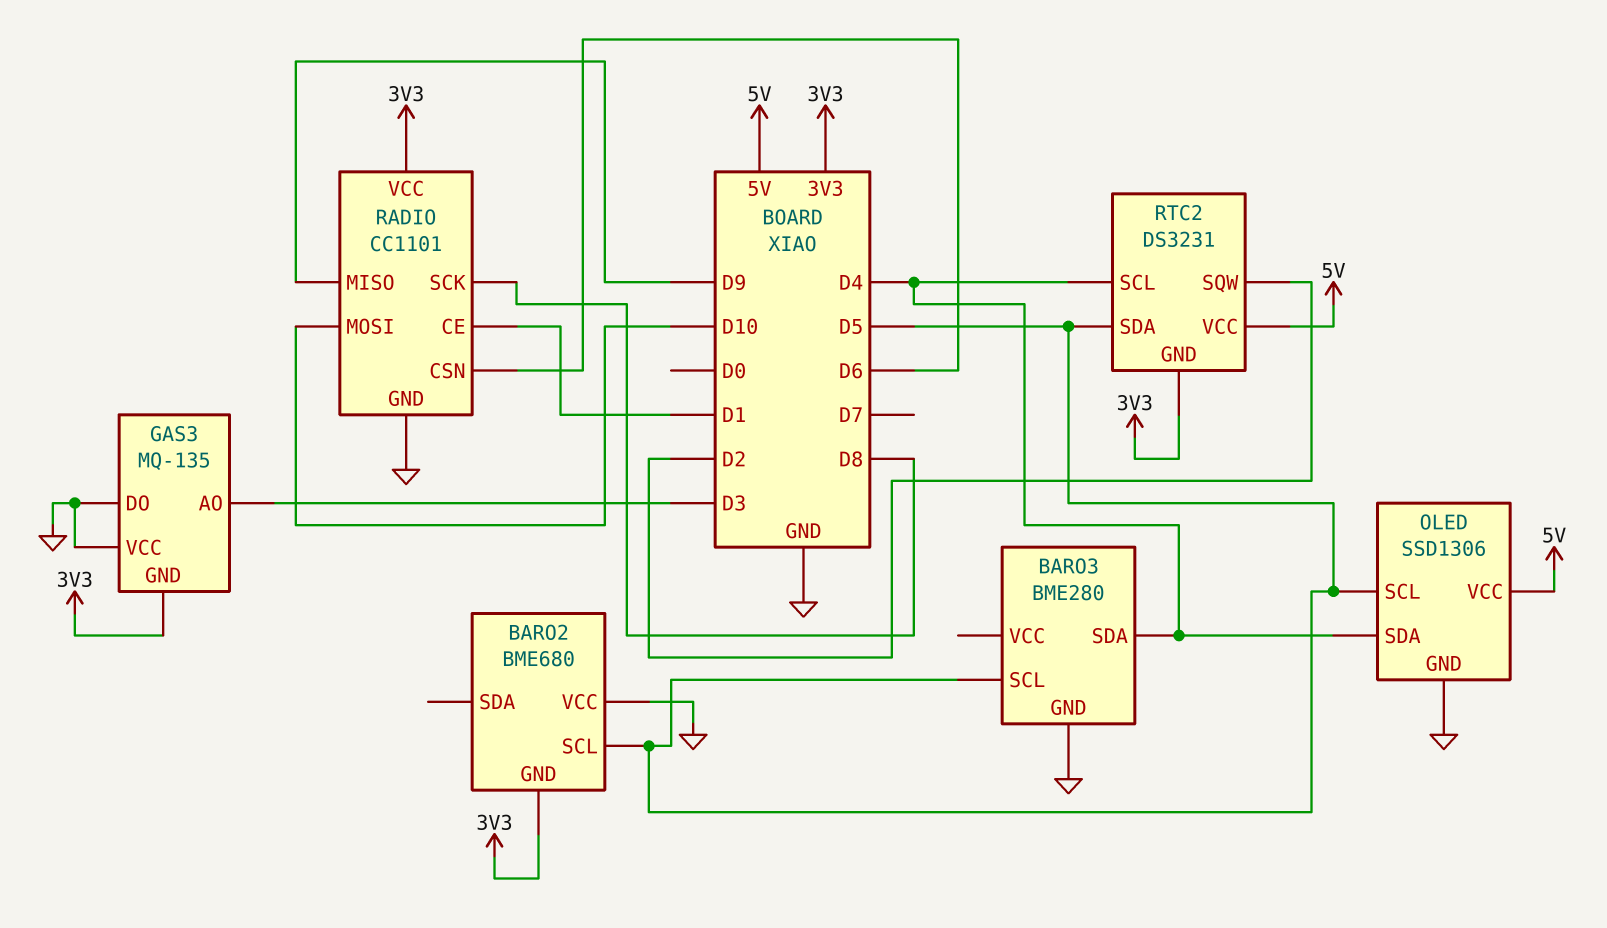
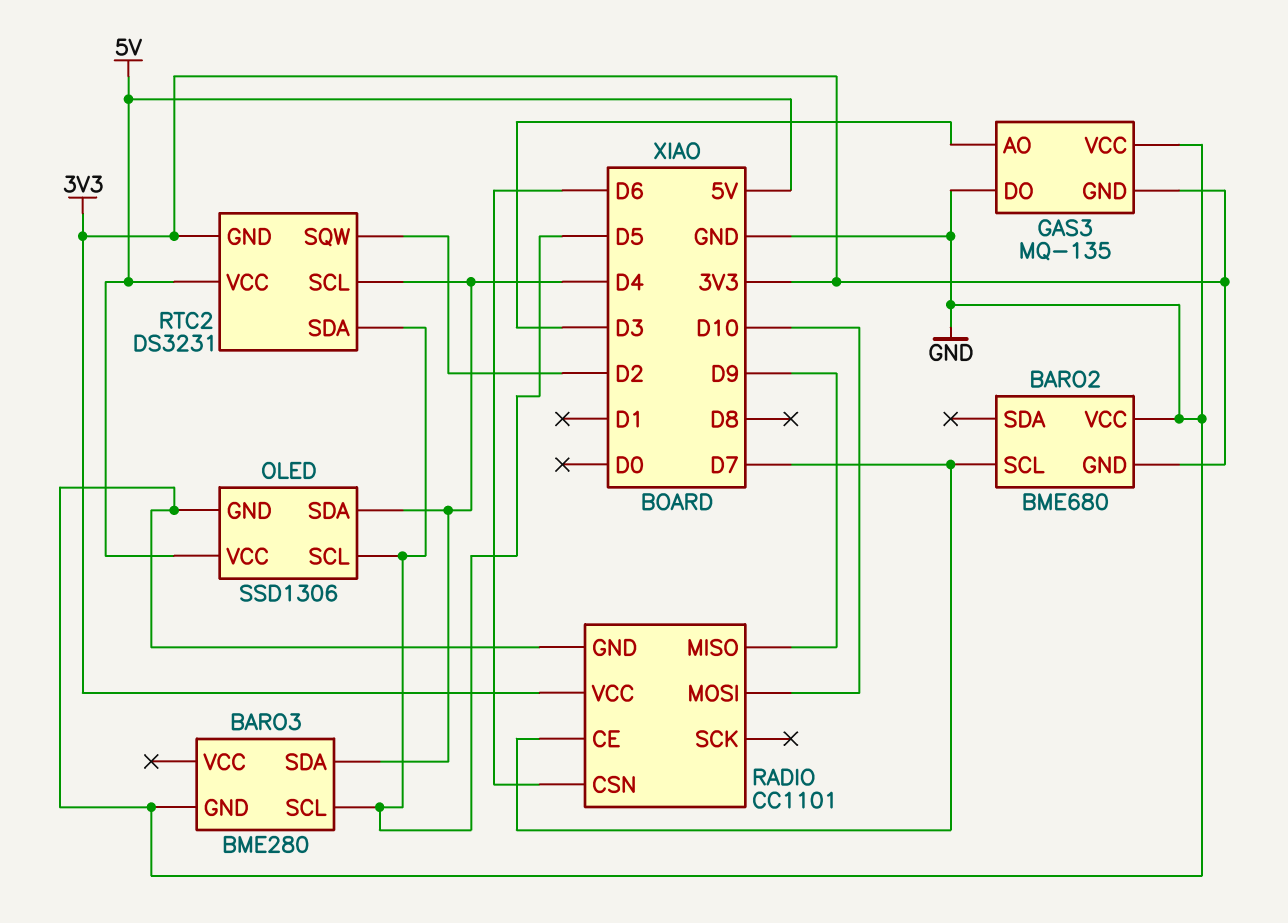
BARO2 pin SCL: D5 -> D7
RADIO pin CE: D1 -> D7
RADIO pin SCK: D8 -> none

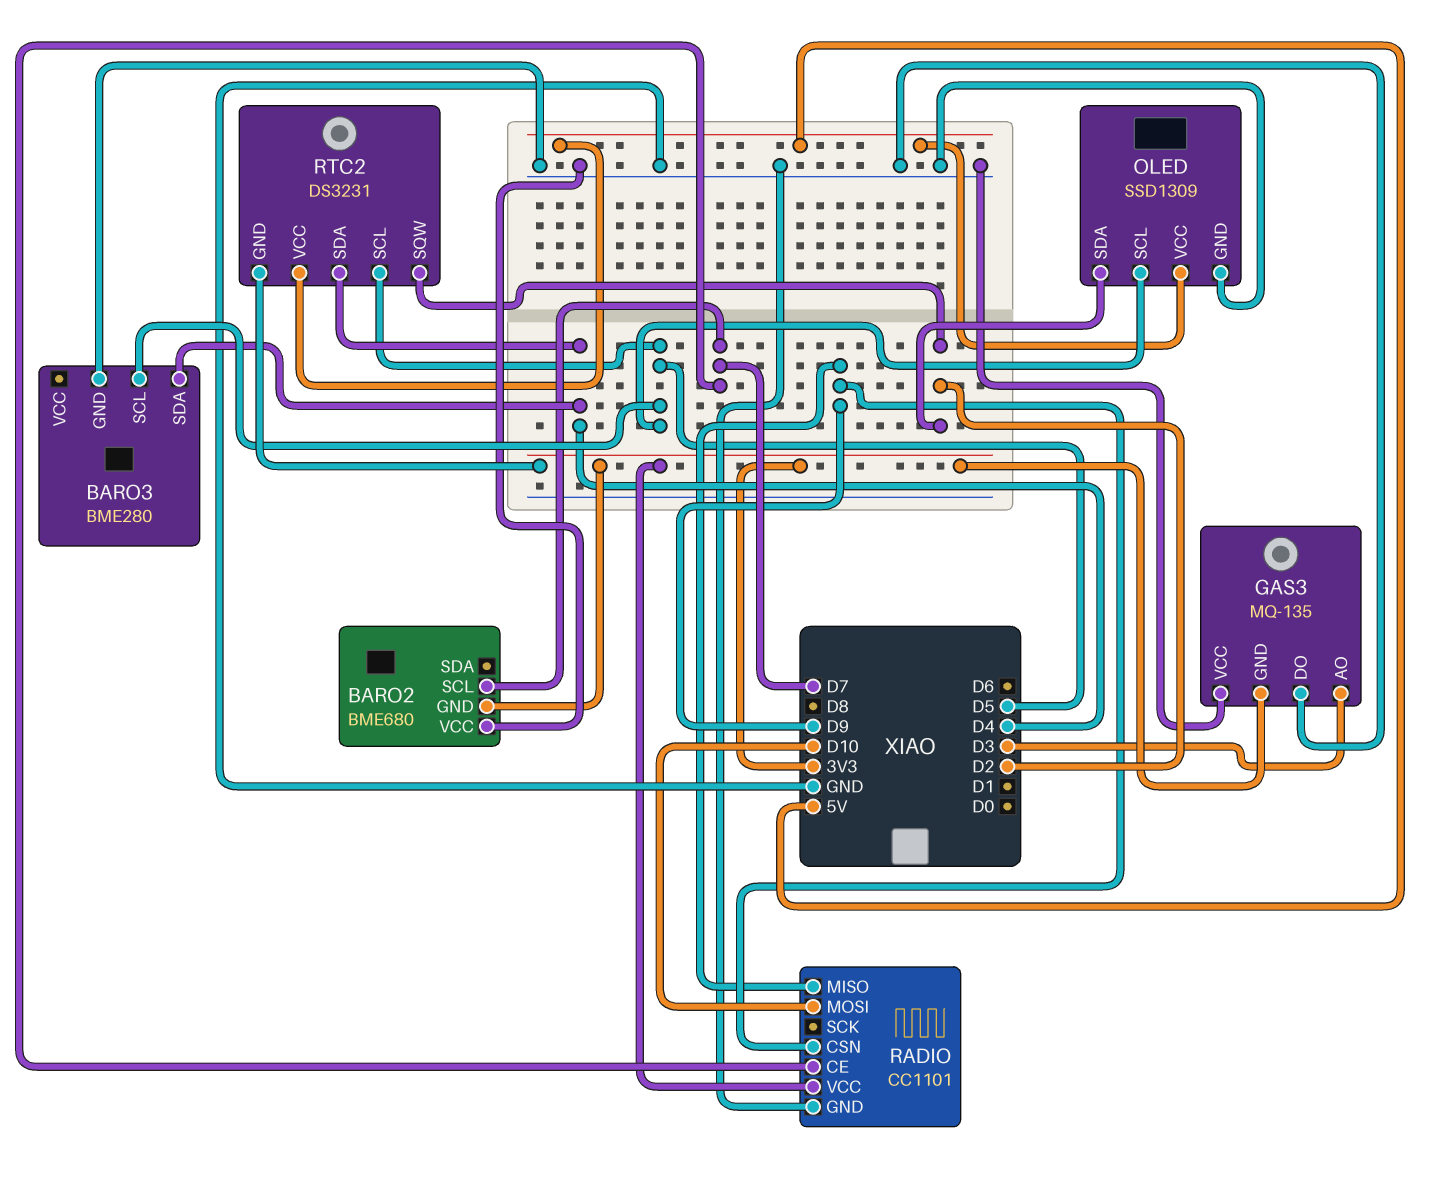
OLED: SSD1306 -> SSD1309
OLED pin SDA: D4 -> D2
RADIO pin CSN: D6 -> D9
RTC2 pin SCL: D4 -> D5
RTC2 pin SDA: D5 -> D4

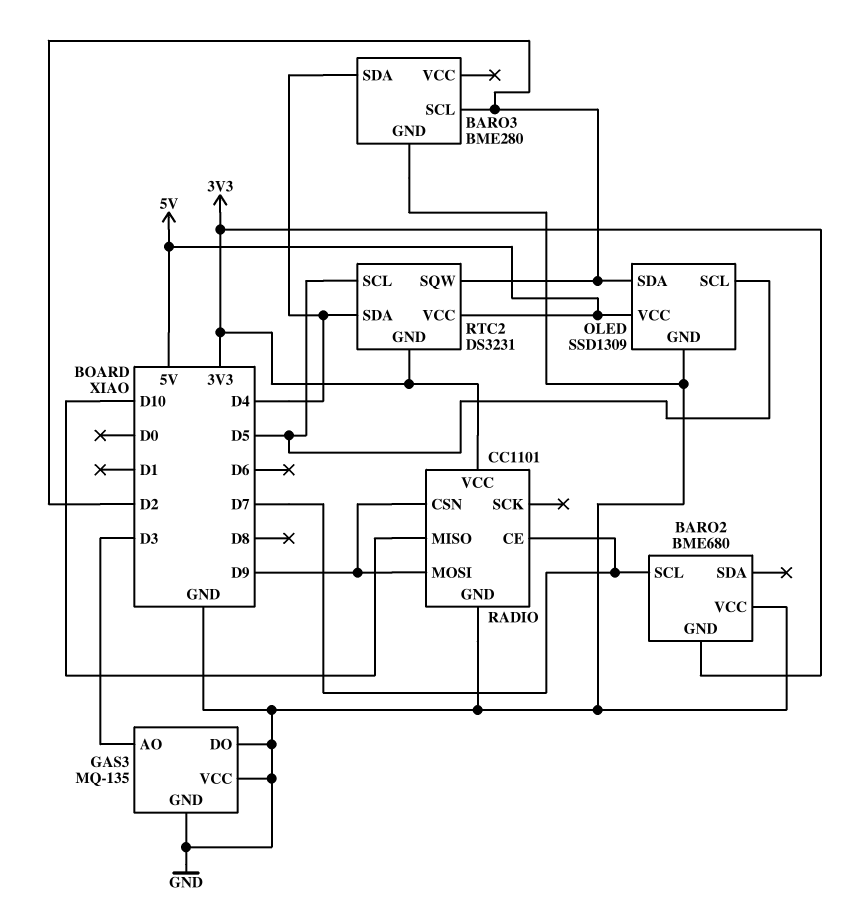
BARO3 pin SCL: D5 -> D2
GAS3 pin GND: 3V3 -> GND
RADIO pin MISO: D9 -> D10
RADIO pin MOSI: D10 -> D9

